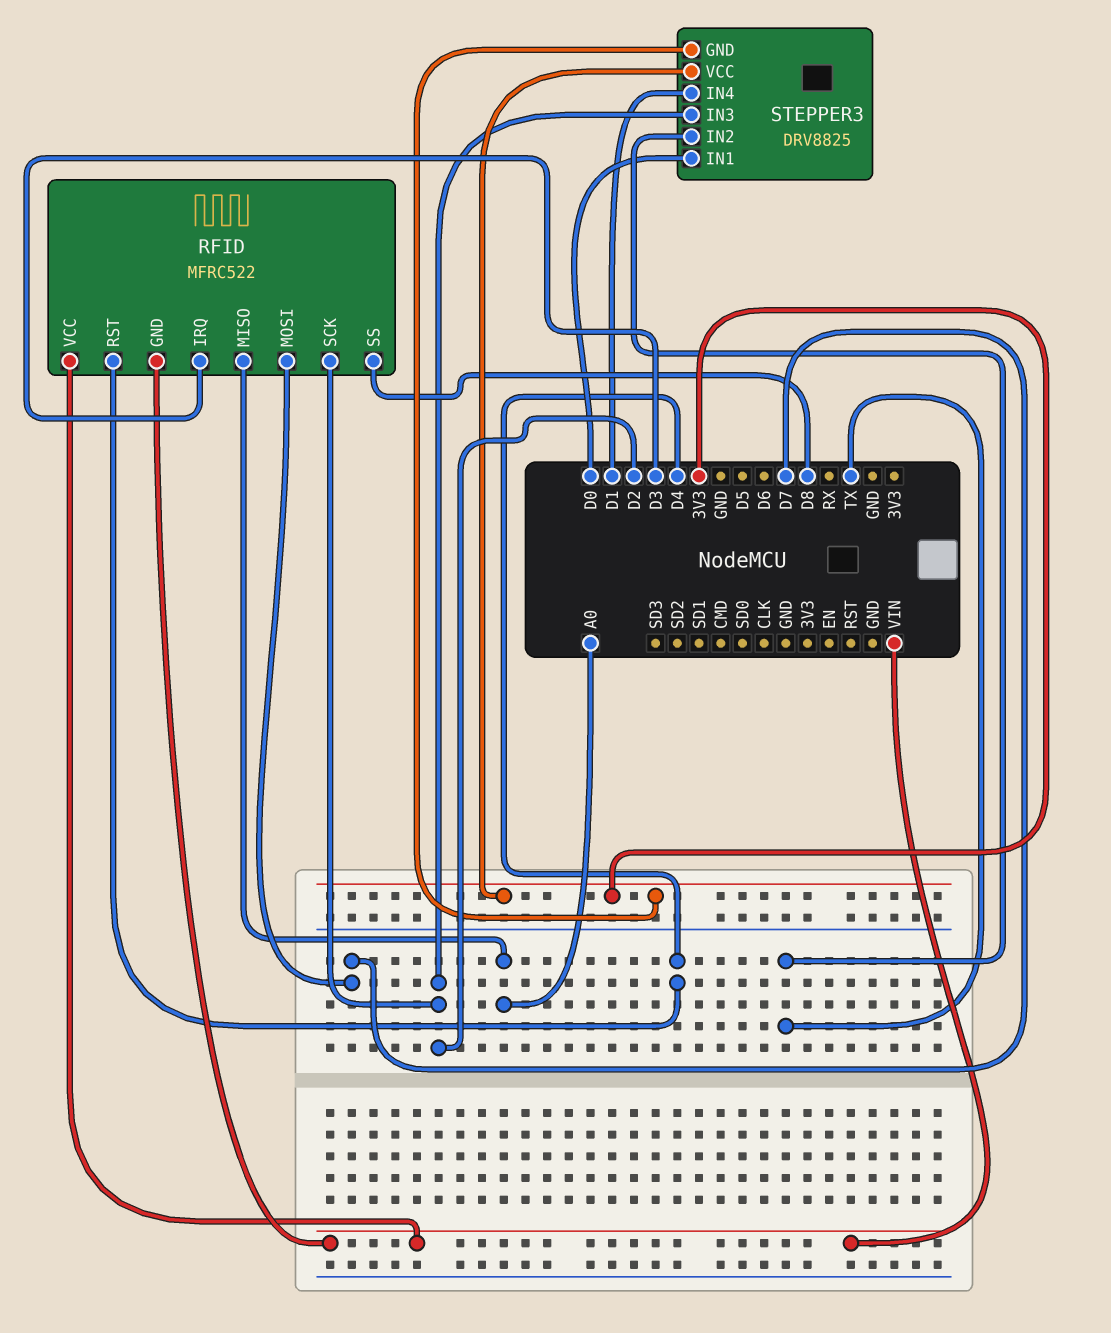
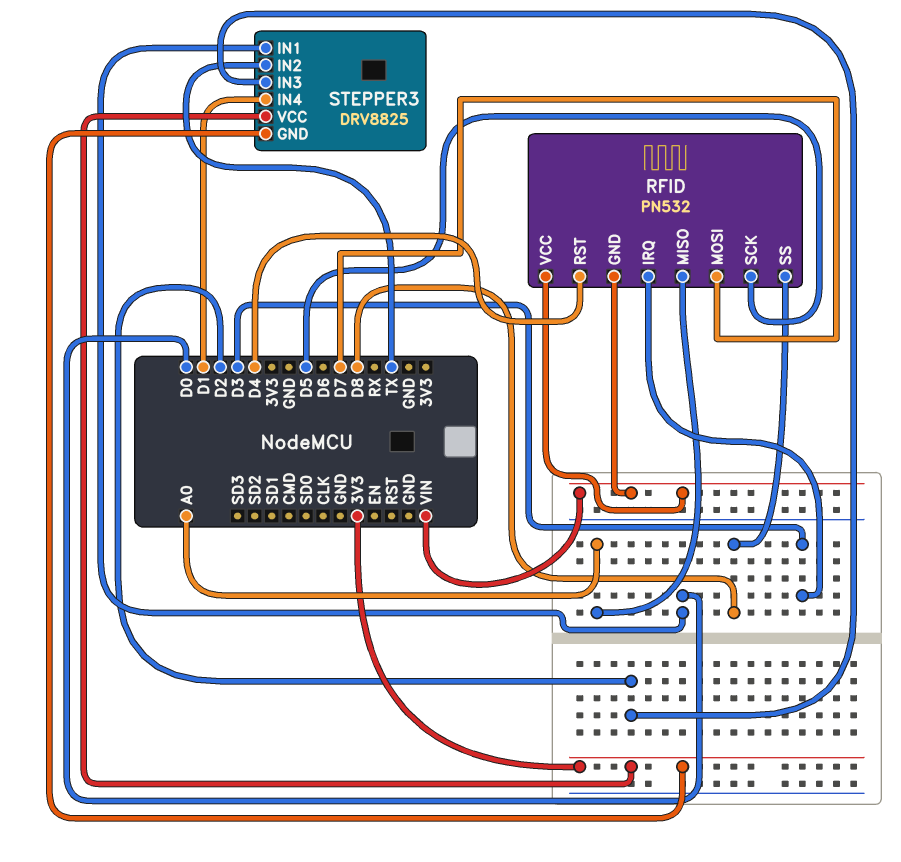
RFID: MFRC522 -> PN532
RFID pin SCK: D2 -> D5

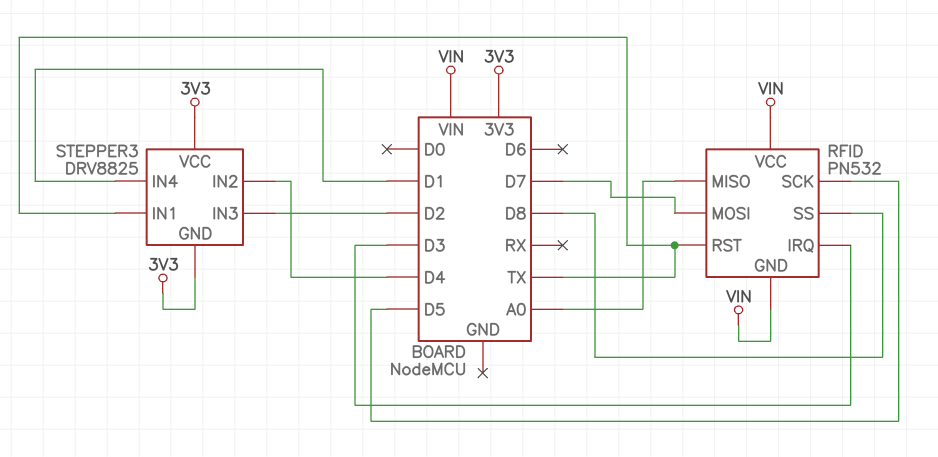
RFID pin RST: D4 -> TX
STEPPER3 pin IN1: D0 -> TX
STEPPER3 pin IN2: TX -> D4

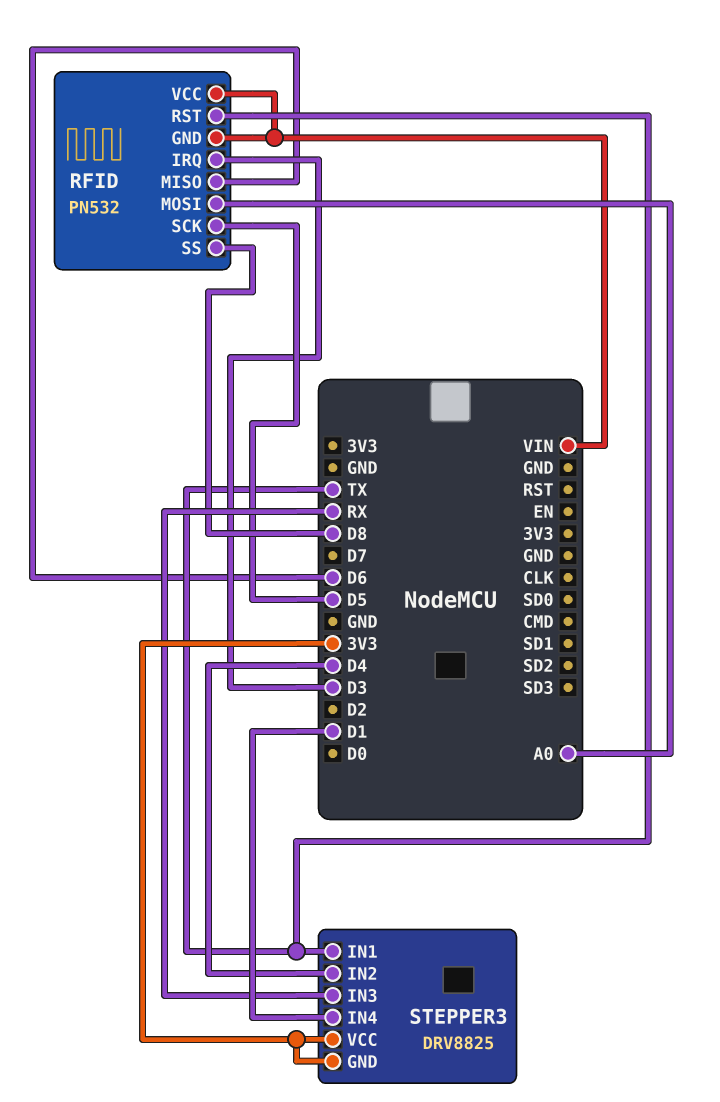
RFID pin MISO: A0 -> D6
RFID pin MOSI: D7 -> A0
STEPPER3 pin IN3: D2 -> RX

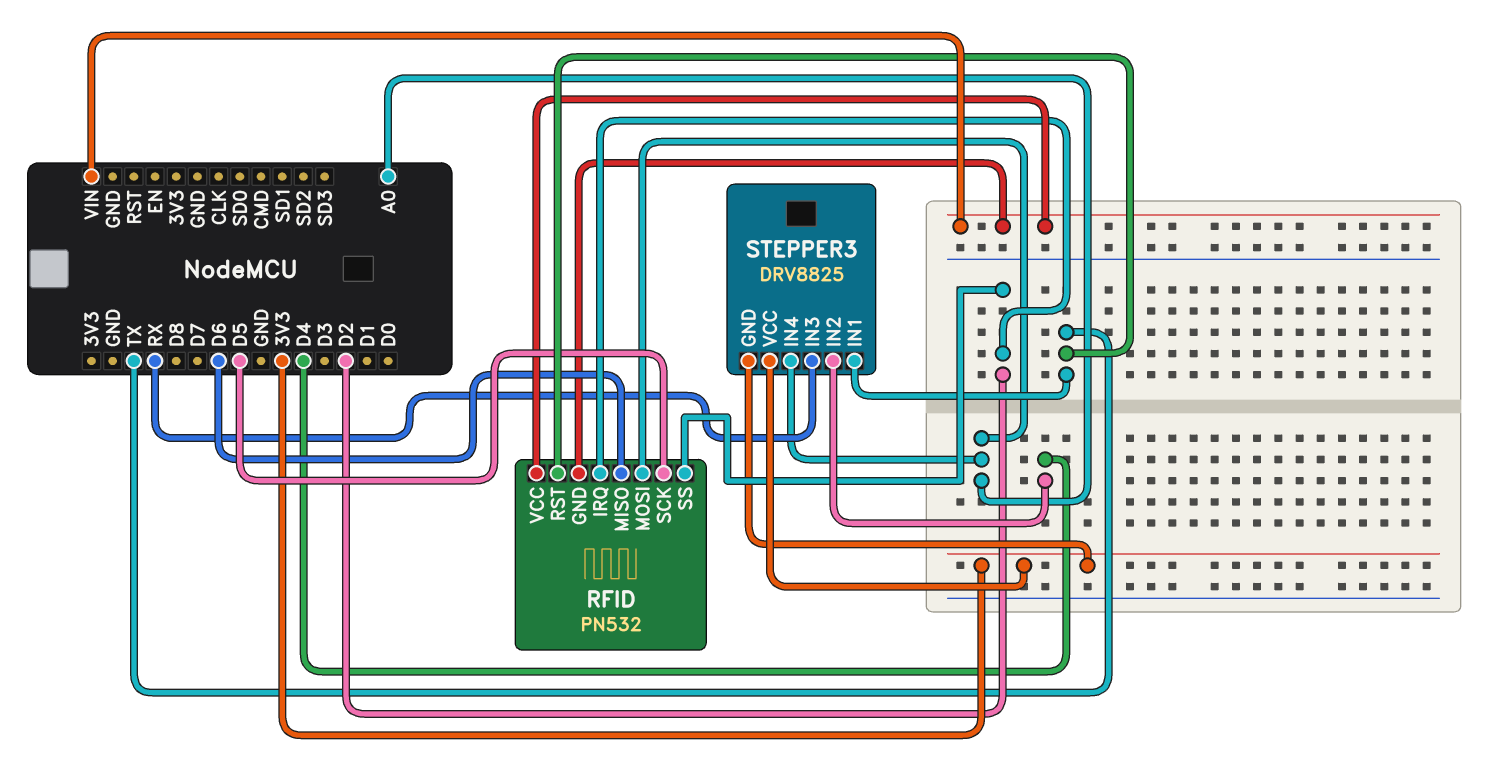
RFID pin IRQ: D3 -> D2
RFID pin SS: D8 -> D2
STEPPER3 pin IN4: D1 -> A0

